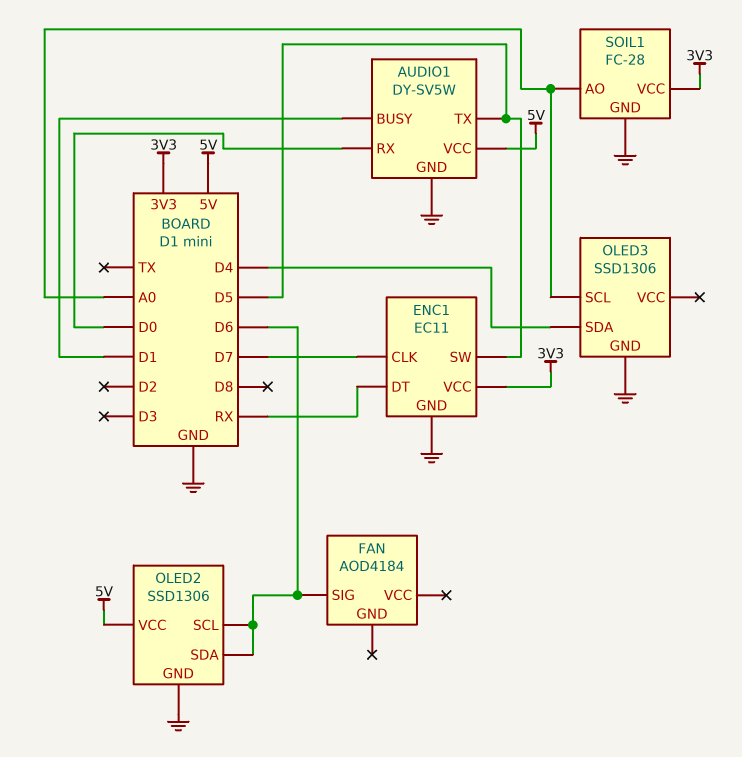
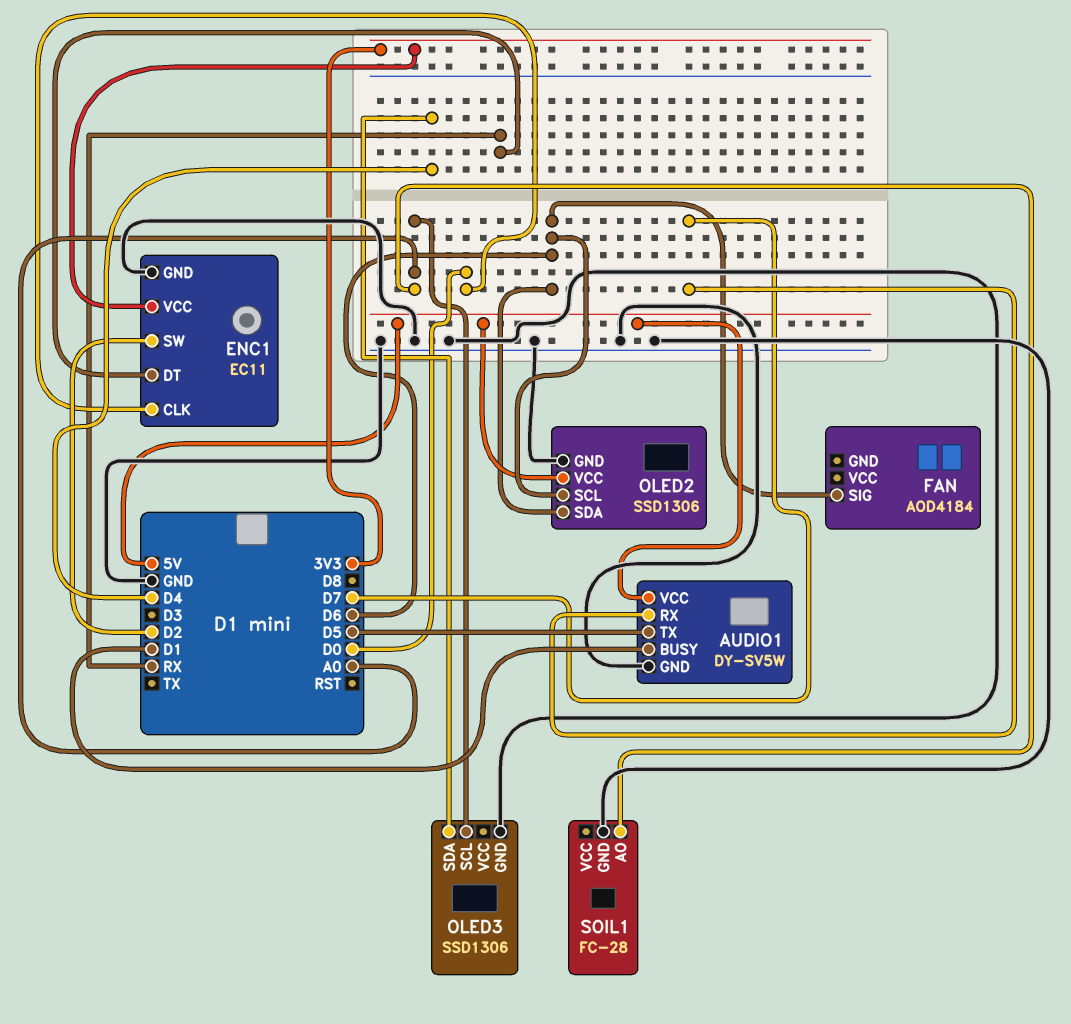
AUDIO1 pin RX: D0 -> D7
ENC1 pin CLK: D7 -> D0
ENC1 pin SW: D5 -> D2
SOIL1 pin VCC: 3V3 -> none

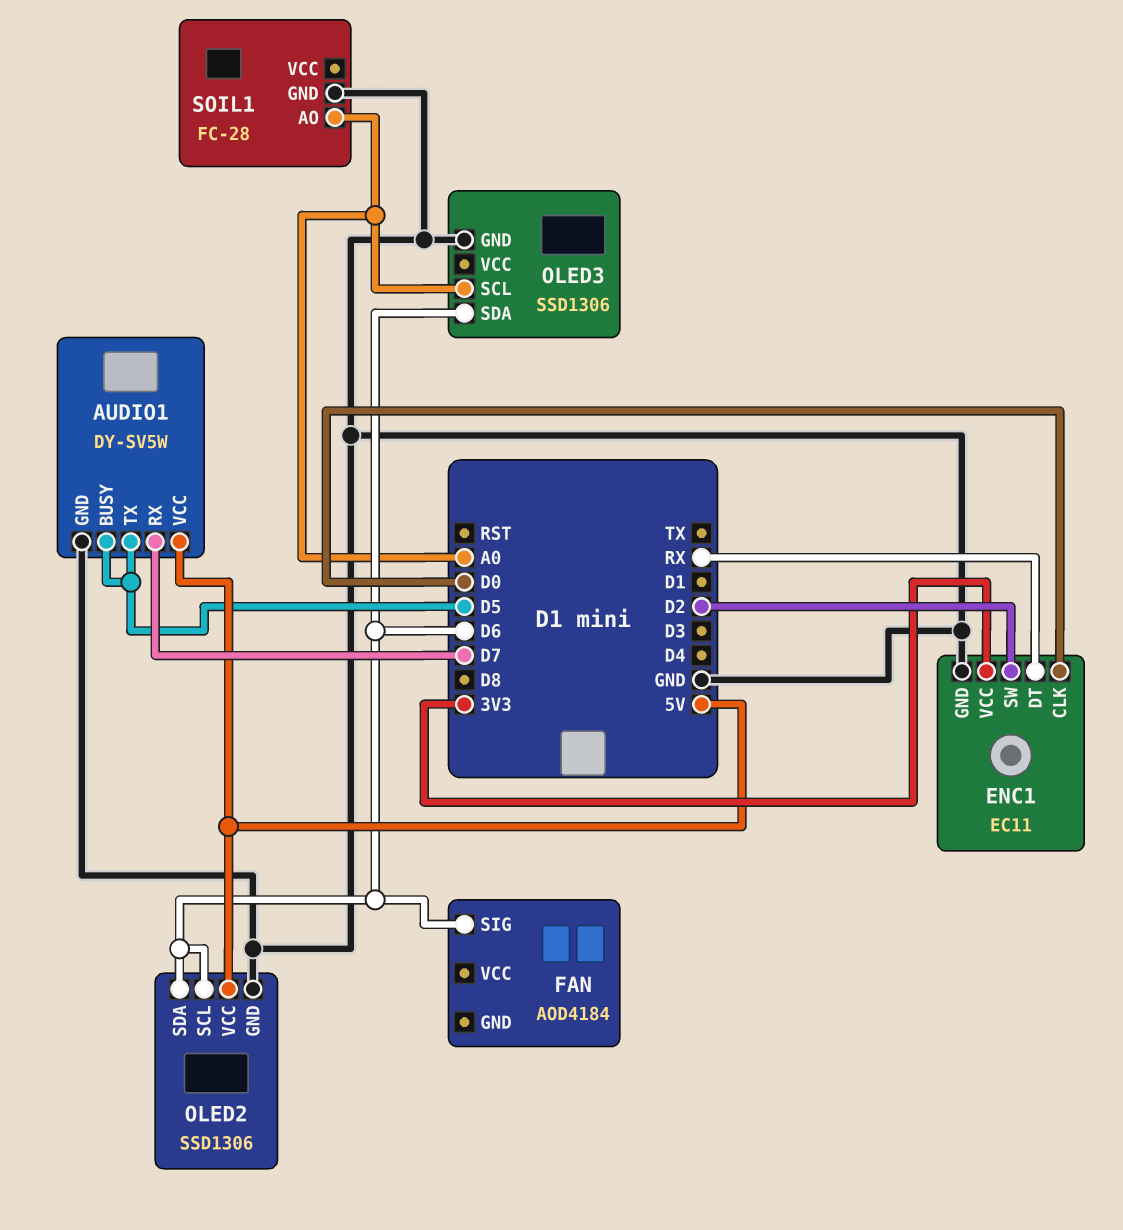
AUDIO1 pin BUSY: D1 -> D5
OLED3 pin SDA: D4 -> D6

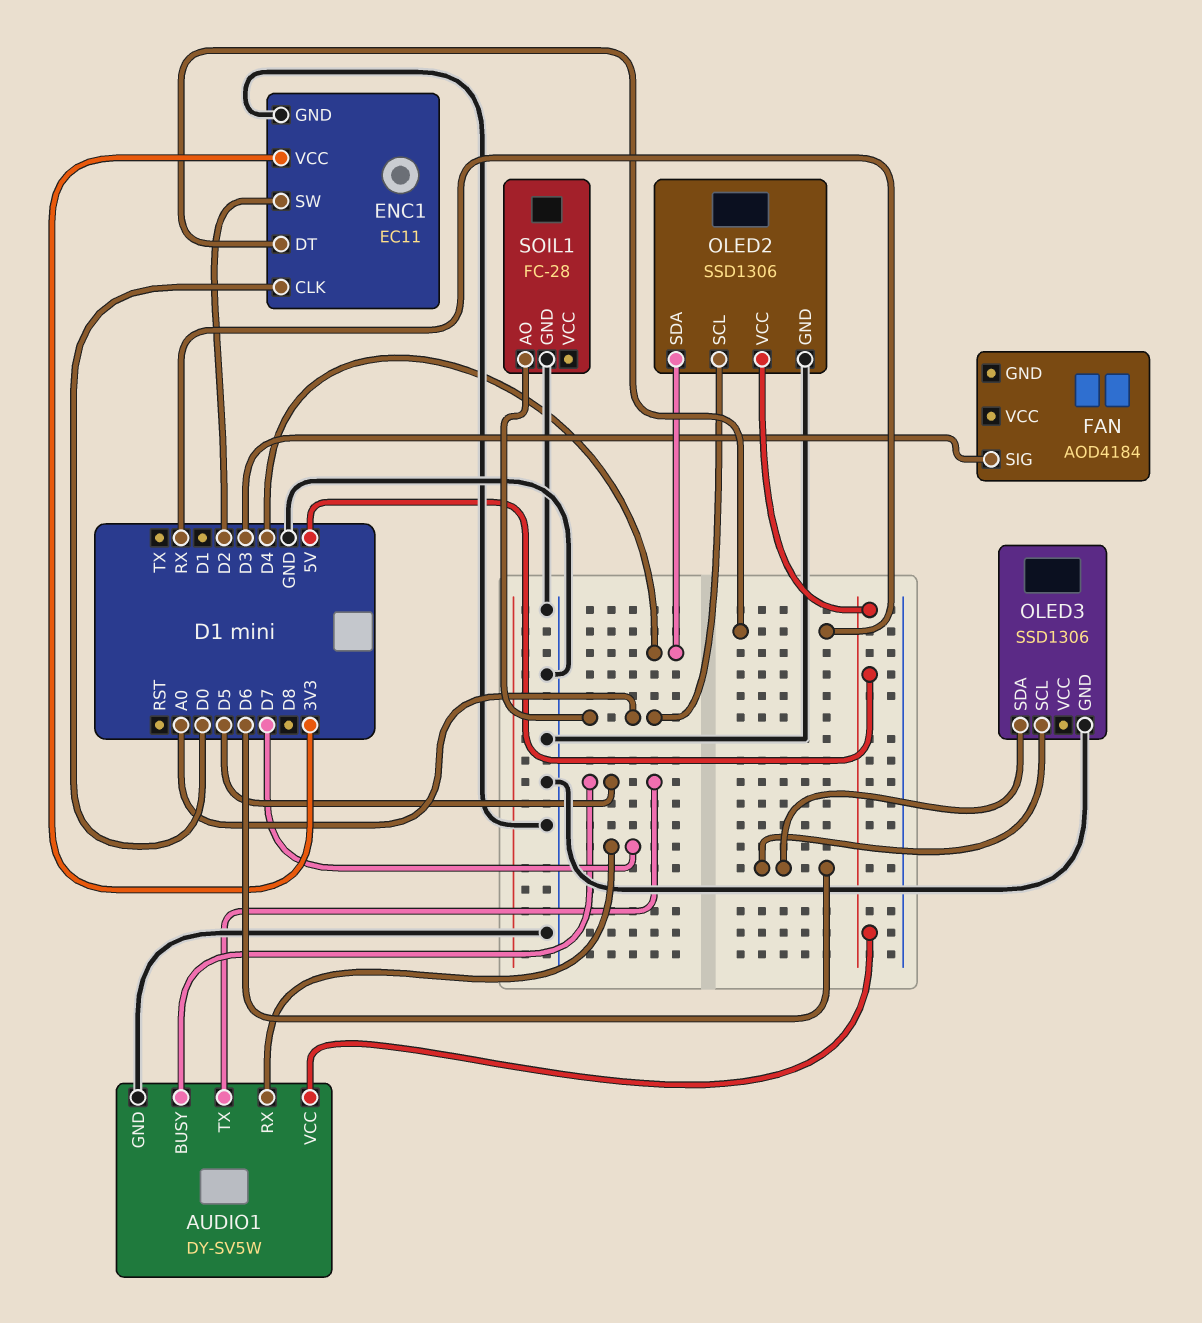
FAN pin SIG: D6 -> D3
OLED2 pin SCL: D6 -> A0
OLED2 pin SDA: D6 -> D4
OLED3 pin SCL: A0 -> D6

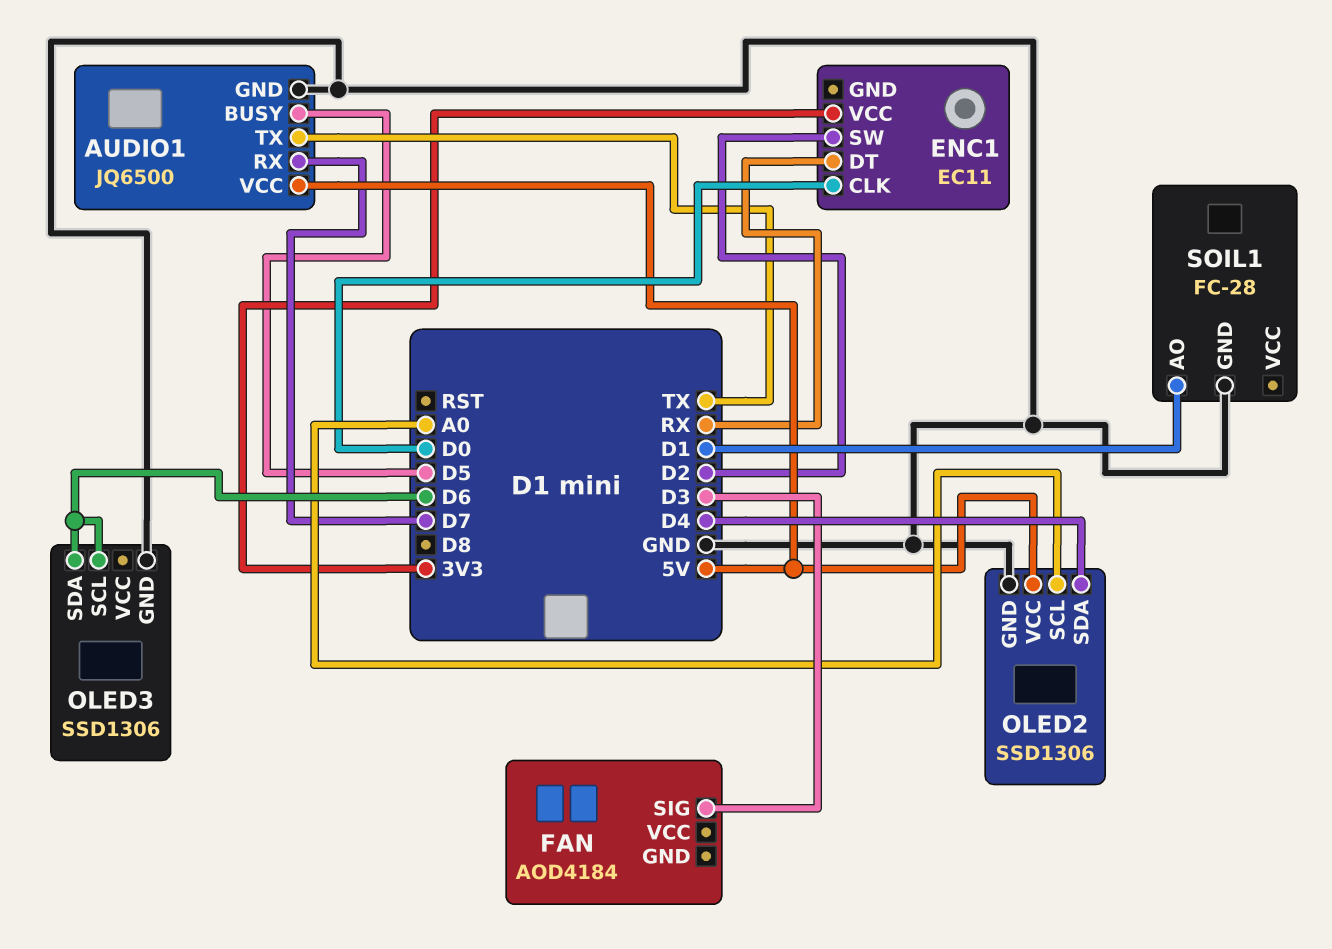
AUDIO1: DY-SV5W -> JQ6500
AUDIO1 pin TX: D5 -> TX
ENC1 pin GND: GND -> none
SOIL1 pin AO: A0 -> D1

